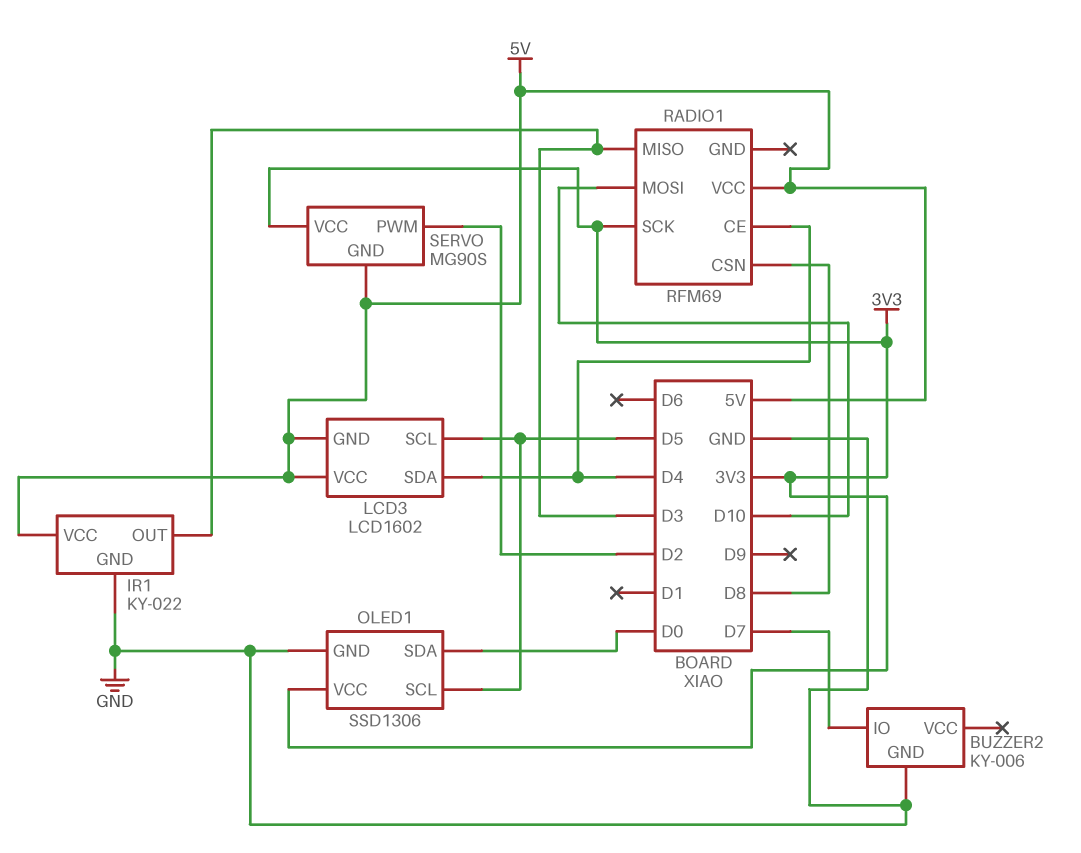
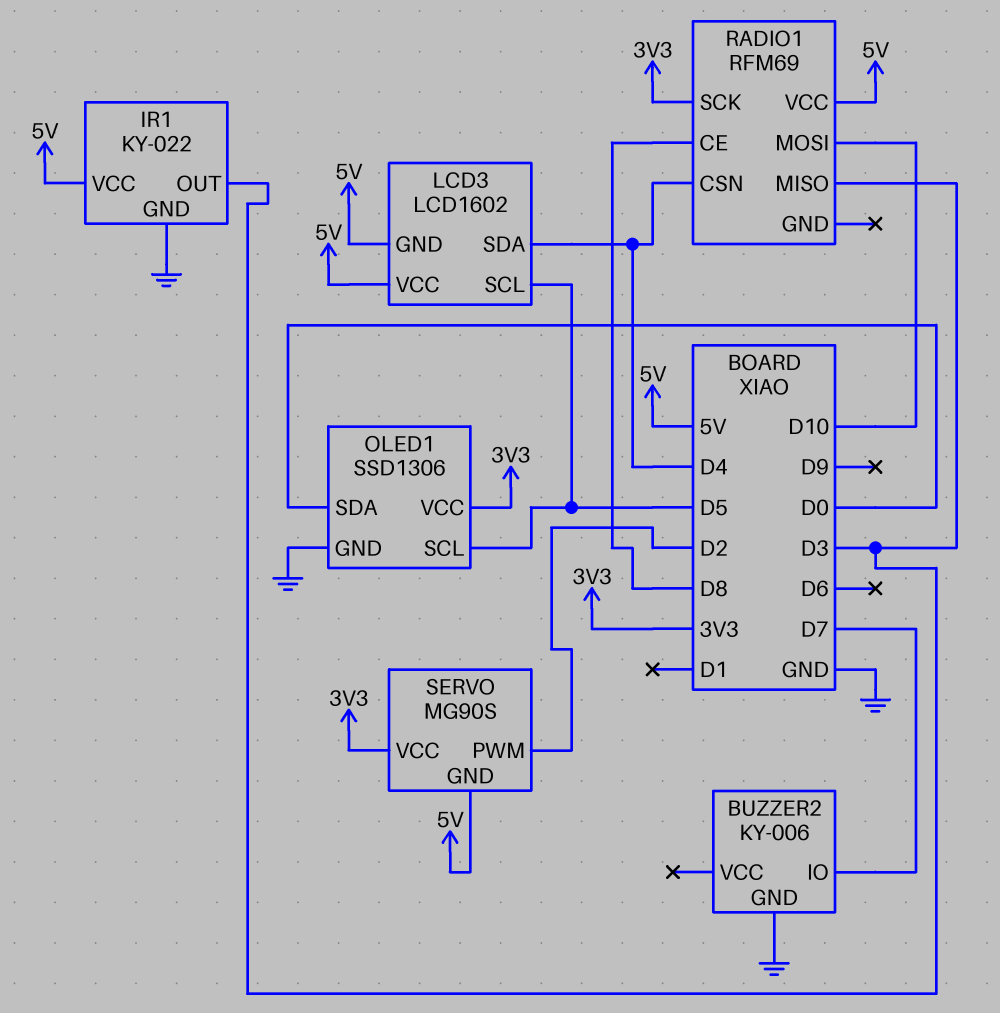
RADIO1 pin CE: D4 -> D8
RADIO1 pin CSN: D8 -> D4

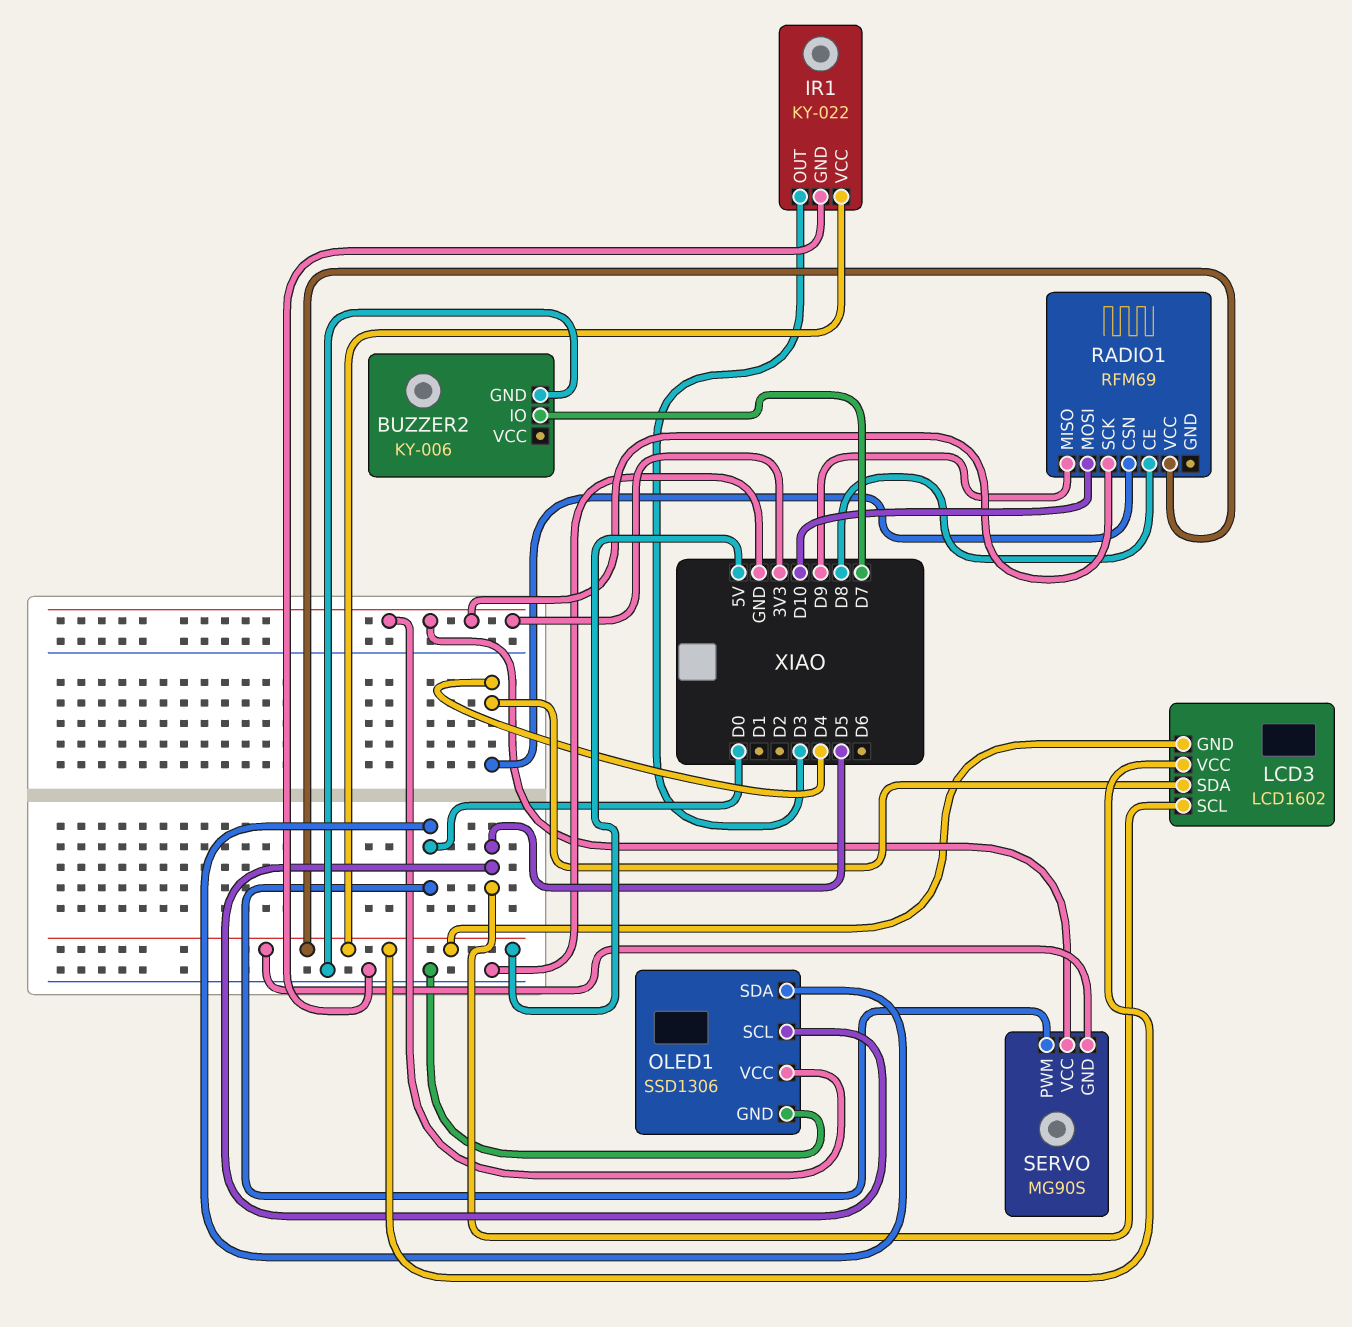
RADIO1 pin MISO: D3 -> D9
SERVO pin PWM: D2 -> D0

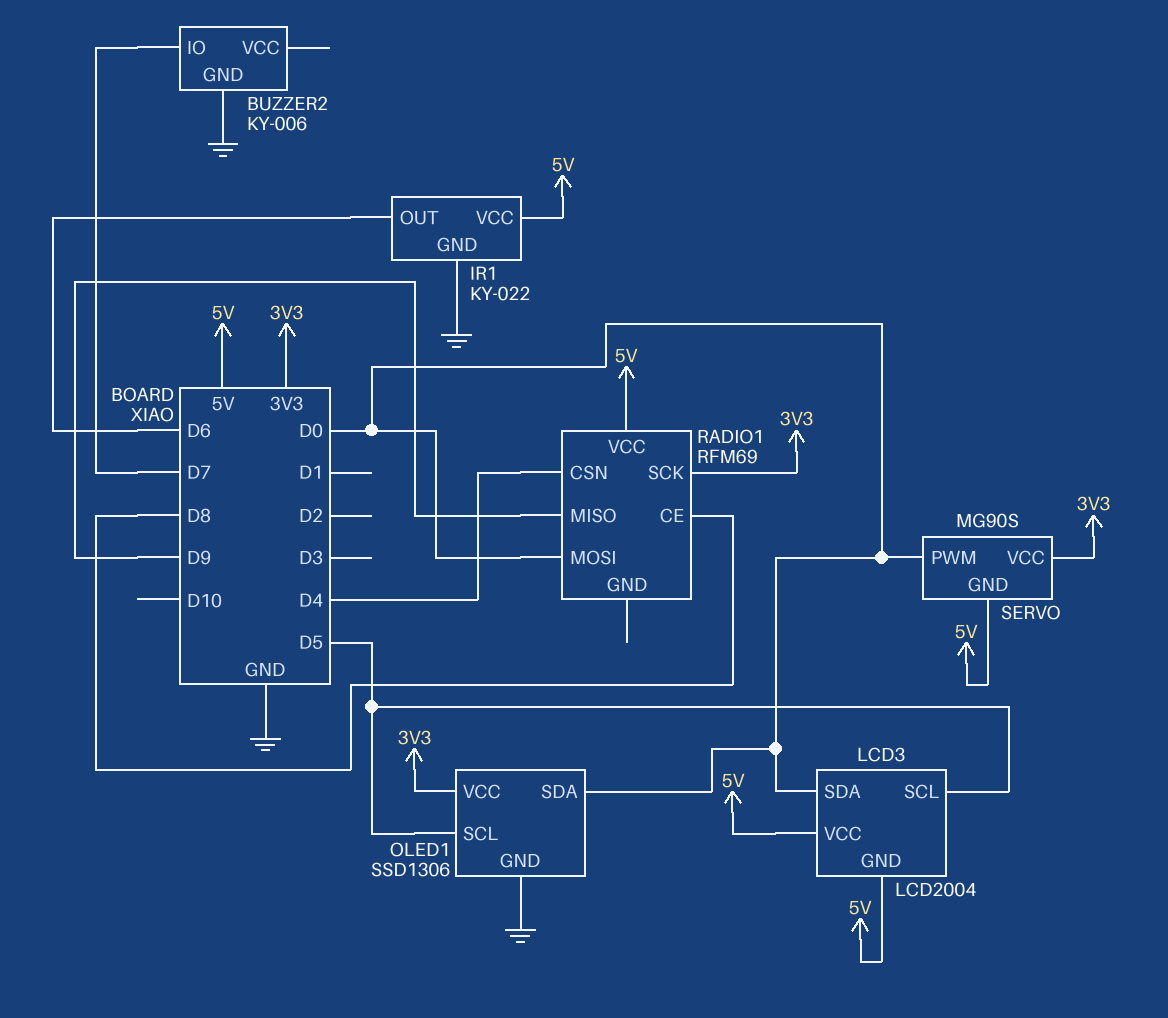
IR1 pin OUT: D3 -> D6
LCD3: LCD1602 -> LCD2004
LCD3 pin SDA: D4 -> D0
RADIO1 pin MOSI: D10 -> D0

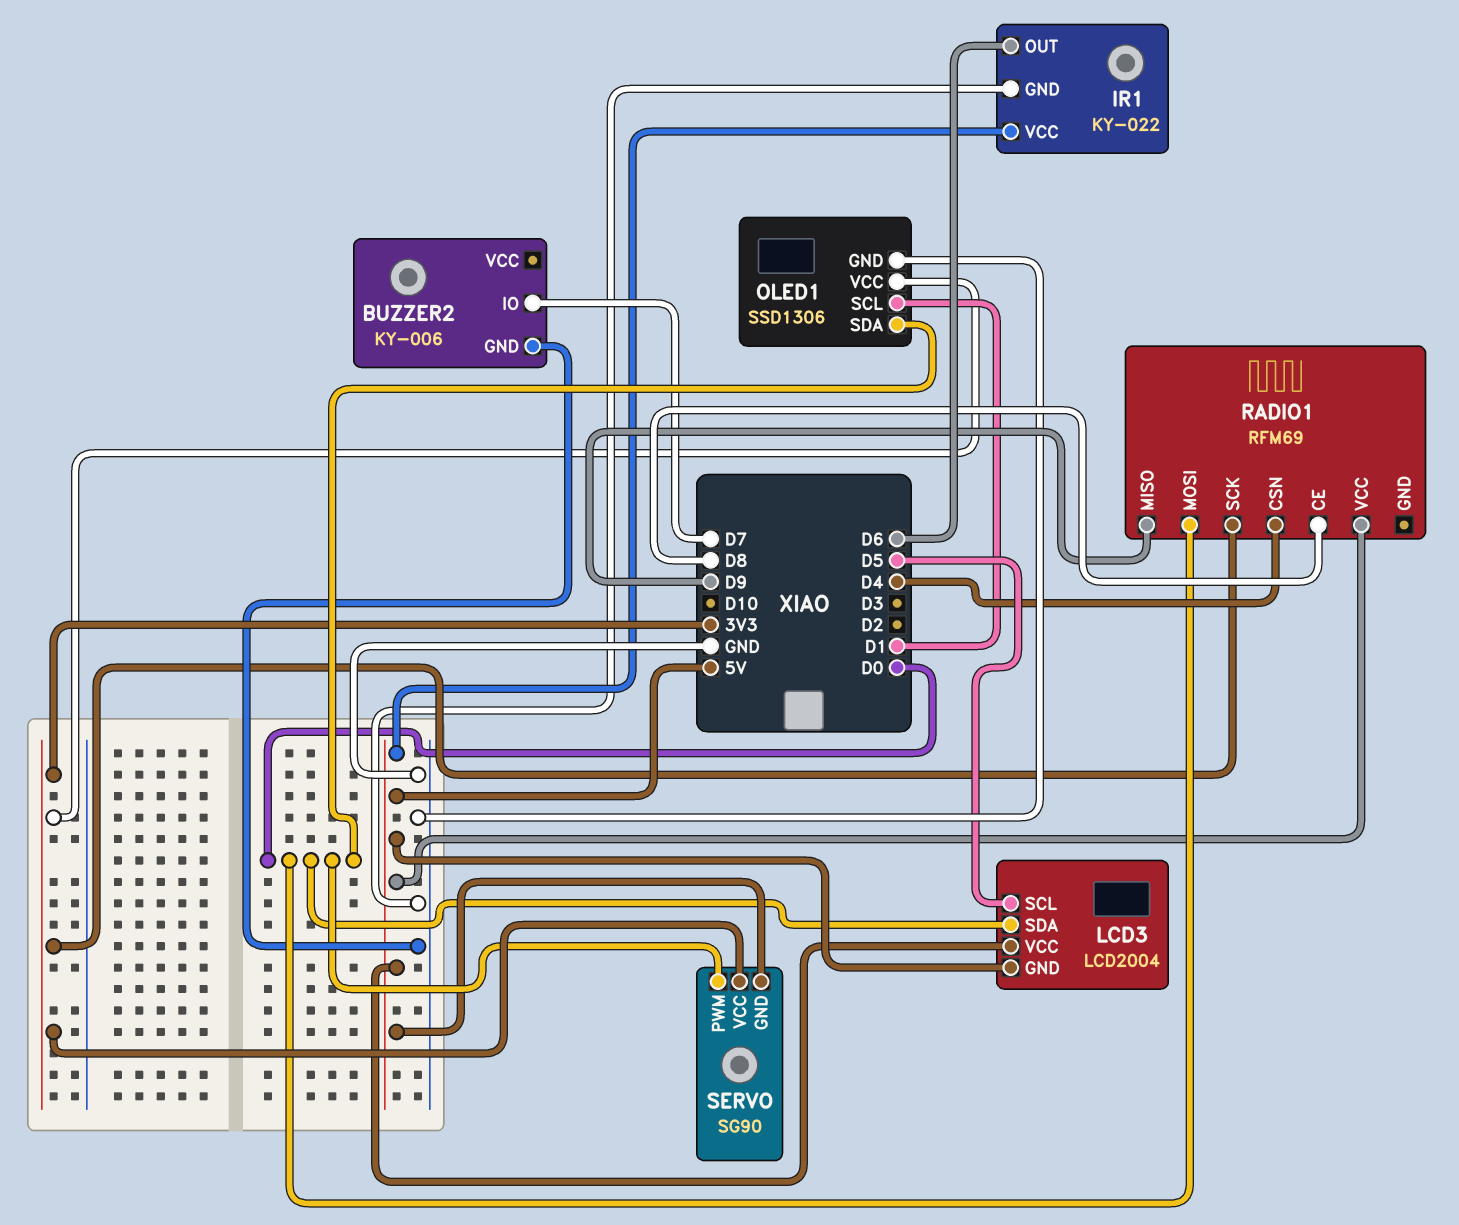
OLED1 pin SCL: D5 -> D1
SERVO: MG90S -> SG90

